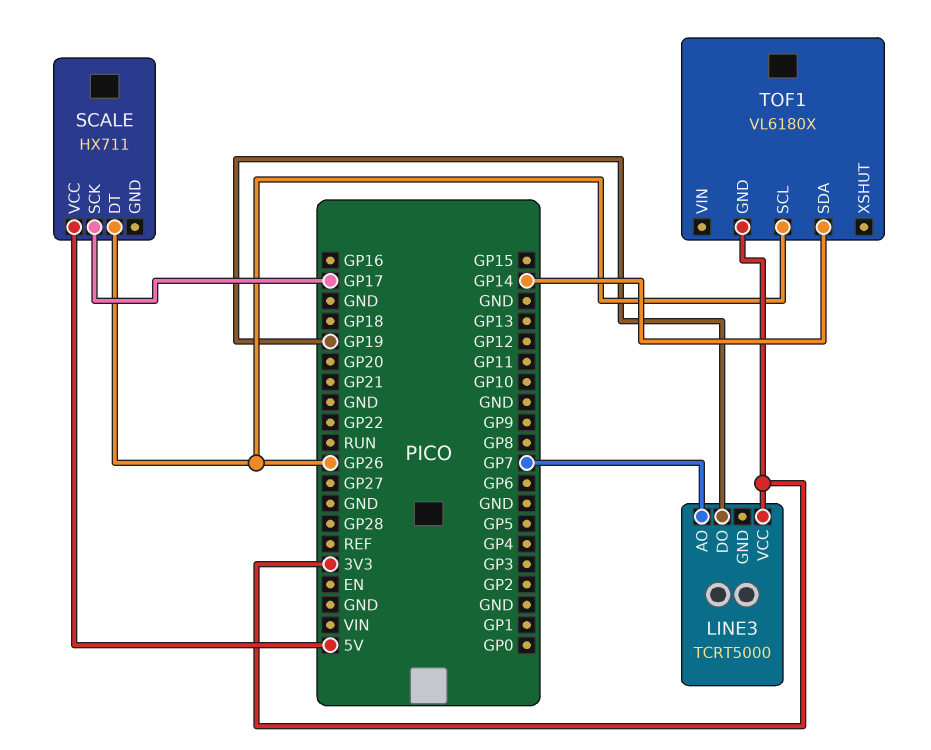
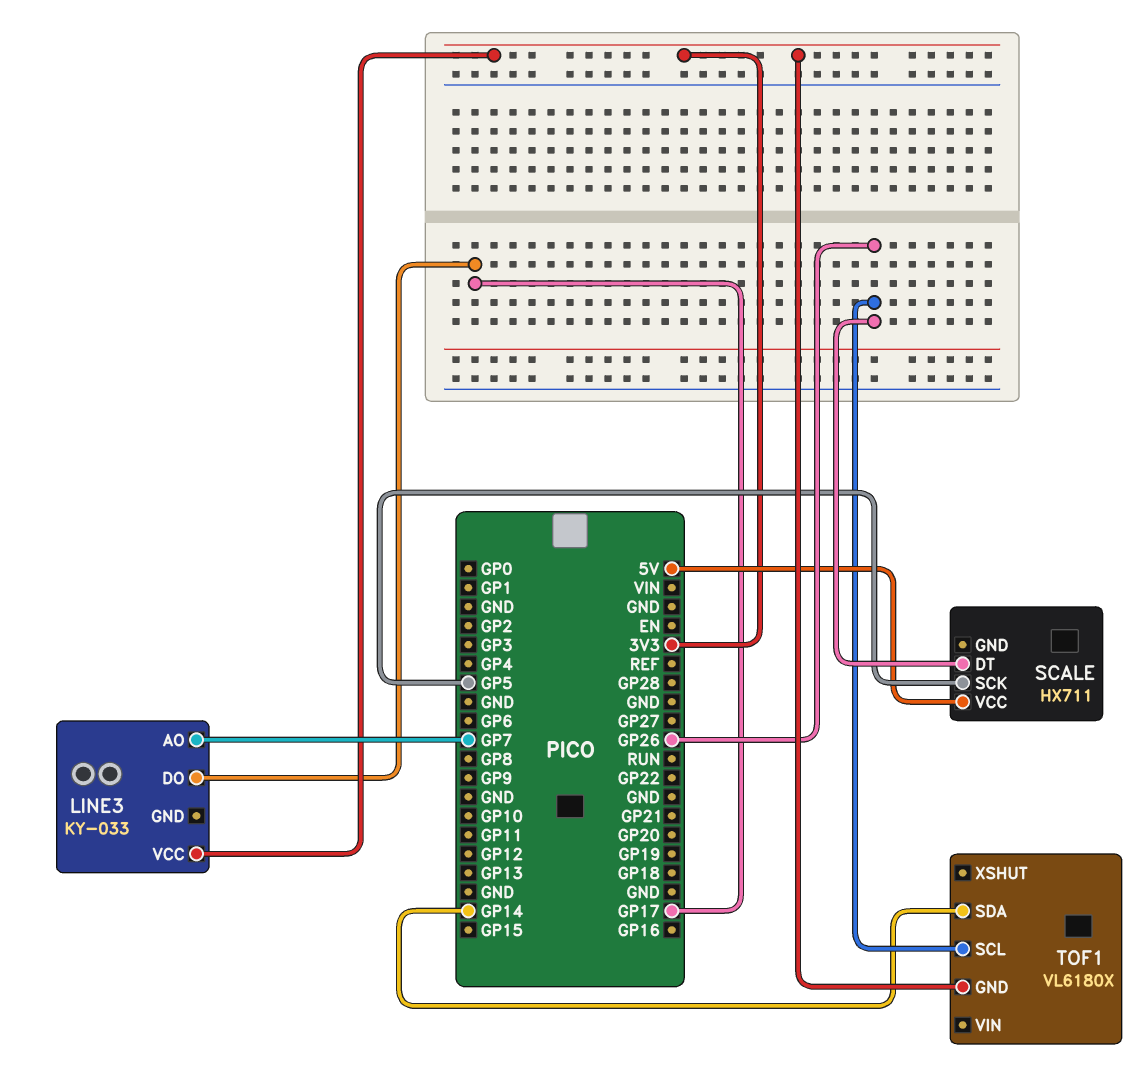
LINE3: TCRT5000 -> KY-033
LINE3 pin DO: GP19 -> GP17
SCALE pin SCK: GP17 -> GP5

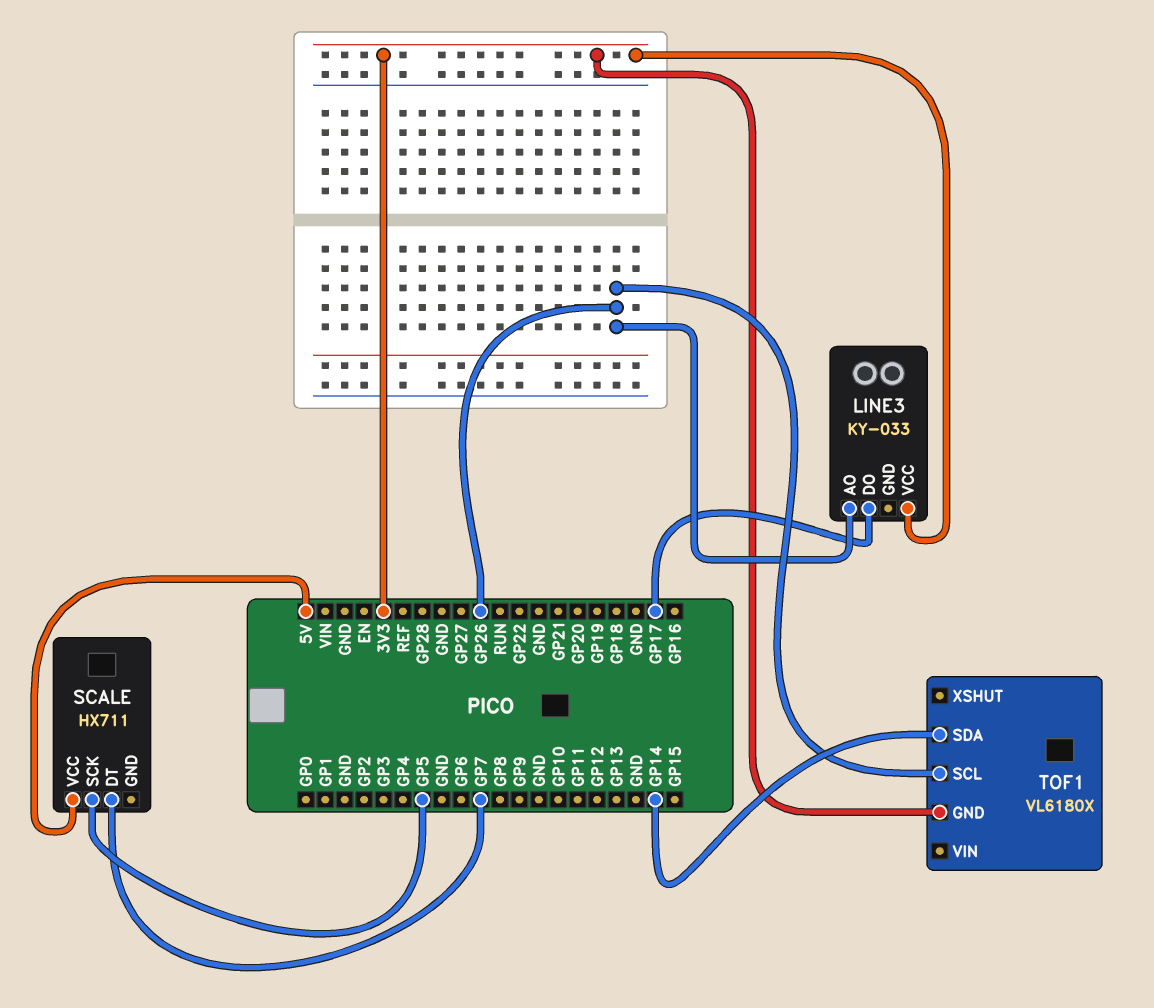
LINE3 pin AO: GP7 -> GP26
SCALE pin DT: GP26 -> GP7

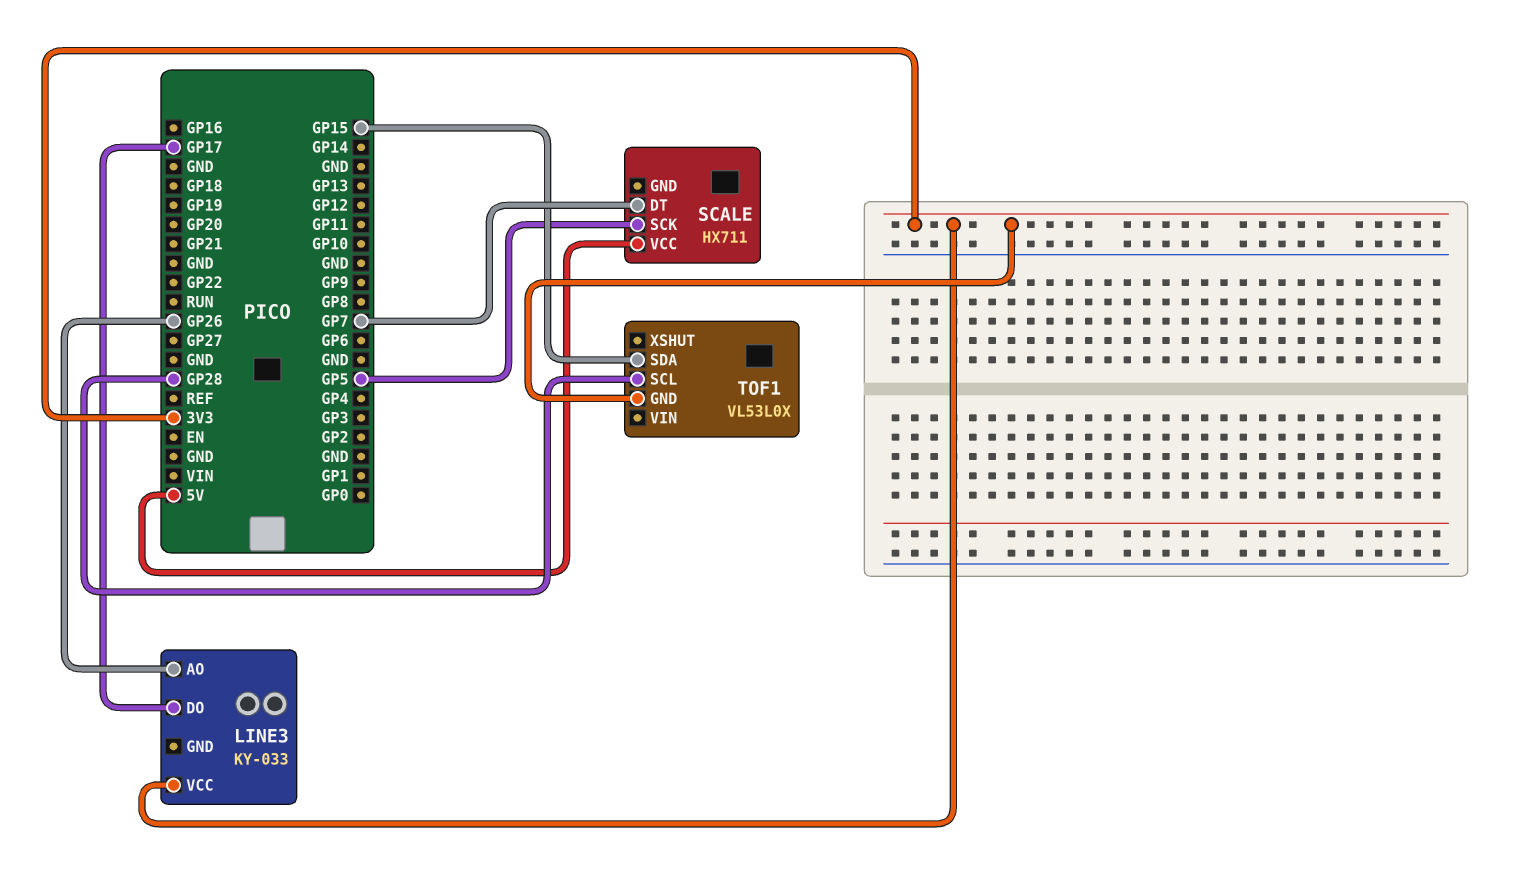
TOF1: VL6180X -> VL53L0X
TOF1 pin SCL: GP26 -> GP28
TOF1 pin SDA: GP14 -> GP15

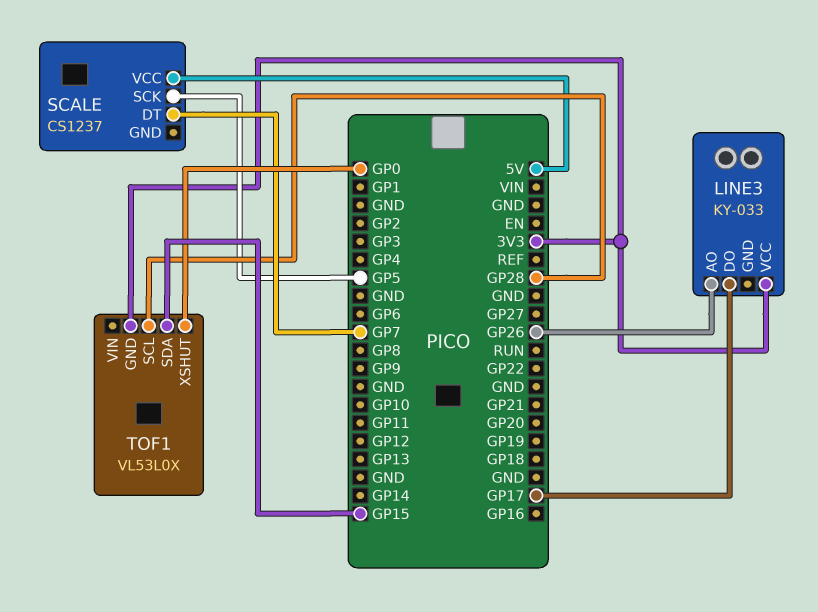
SCALE: HX711 -> CS1237
TOF1 pin XSHUT: none -> GP0

